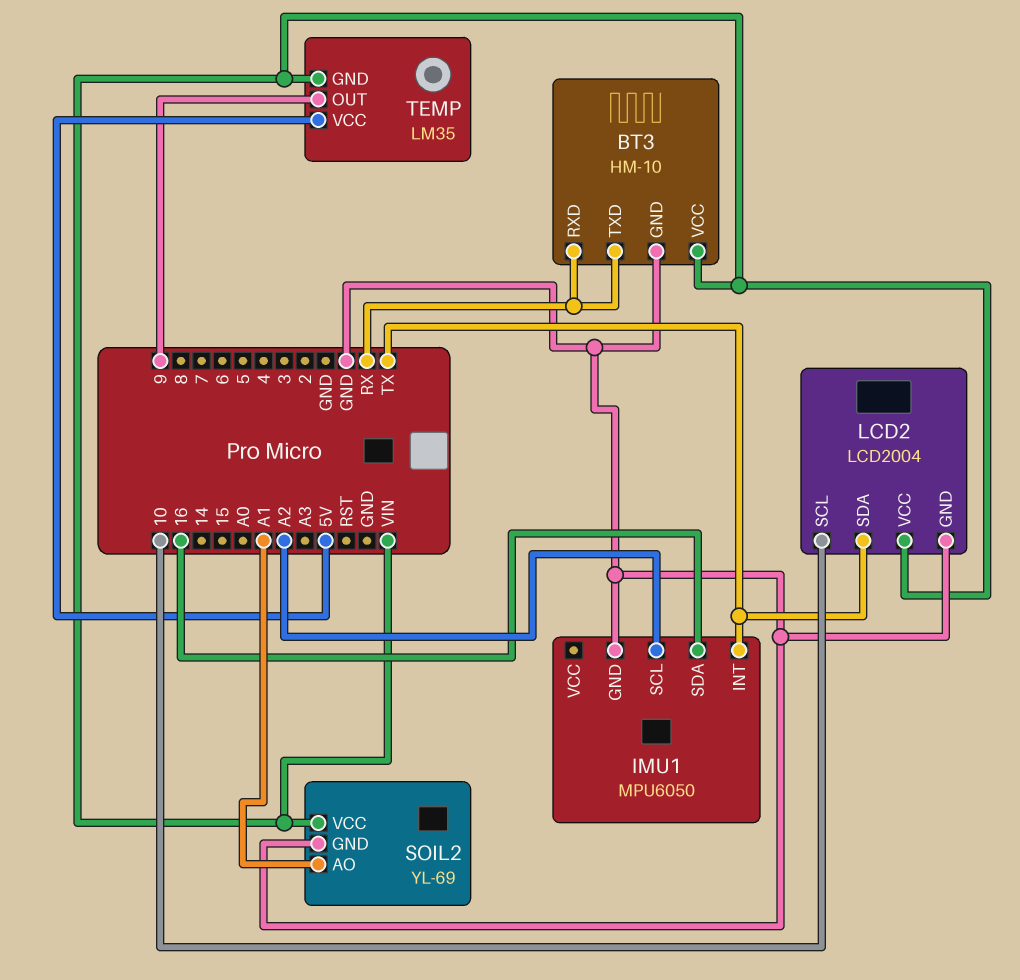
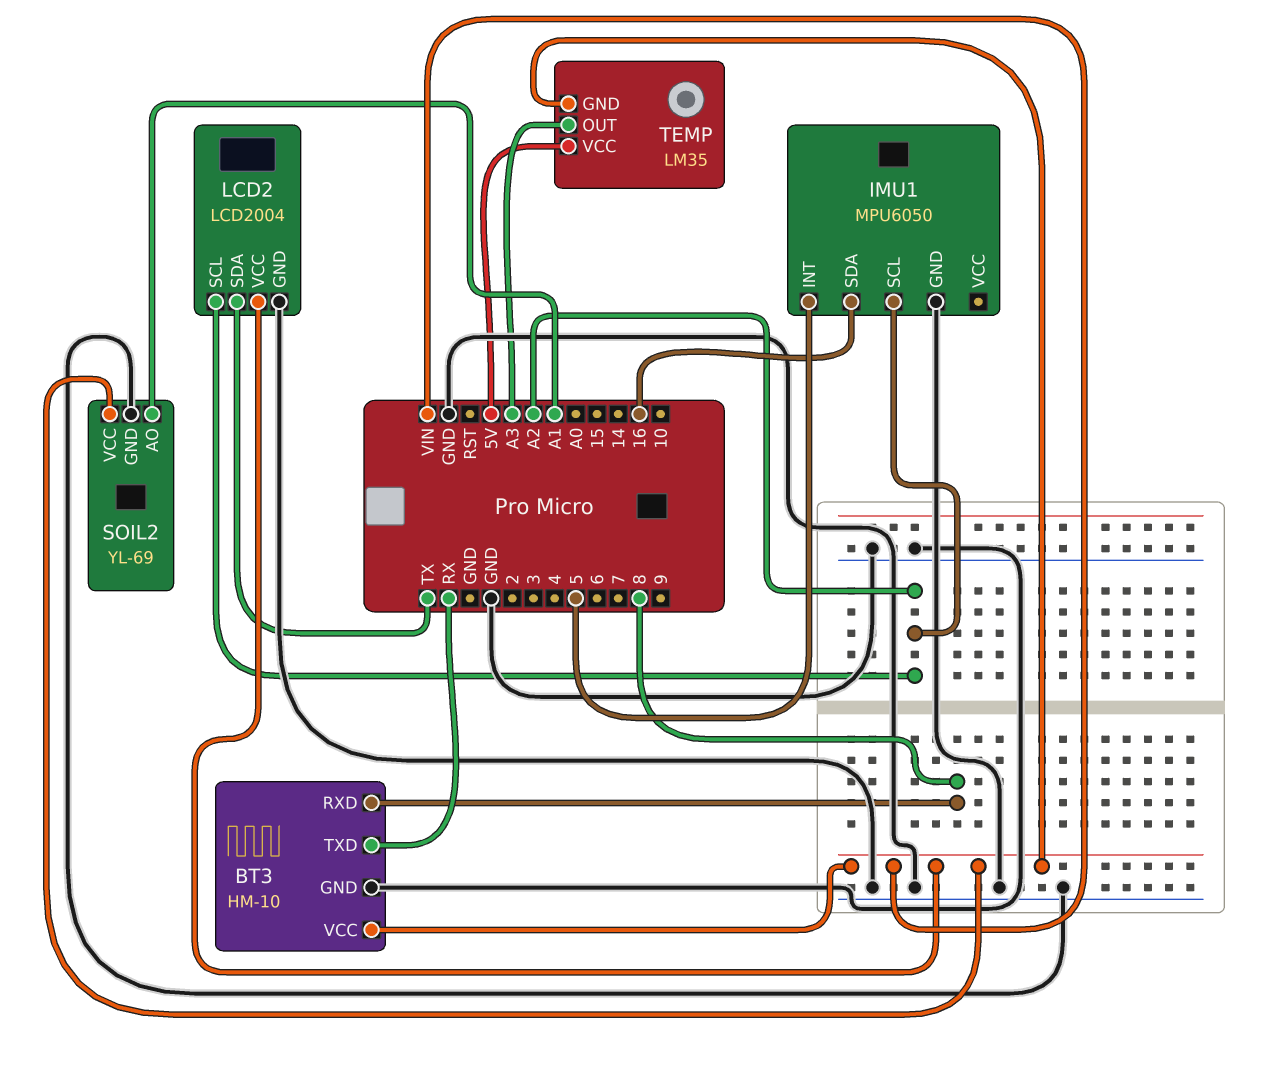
BT3 pin RXD: RX -> 8
IMU1 pin INT: TX -> 5
LCD2 pin SCL: 10 -> A2
TEMP pin OUT: 9 -> A3

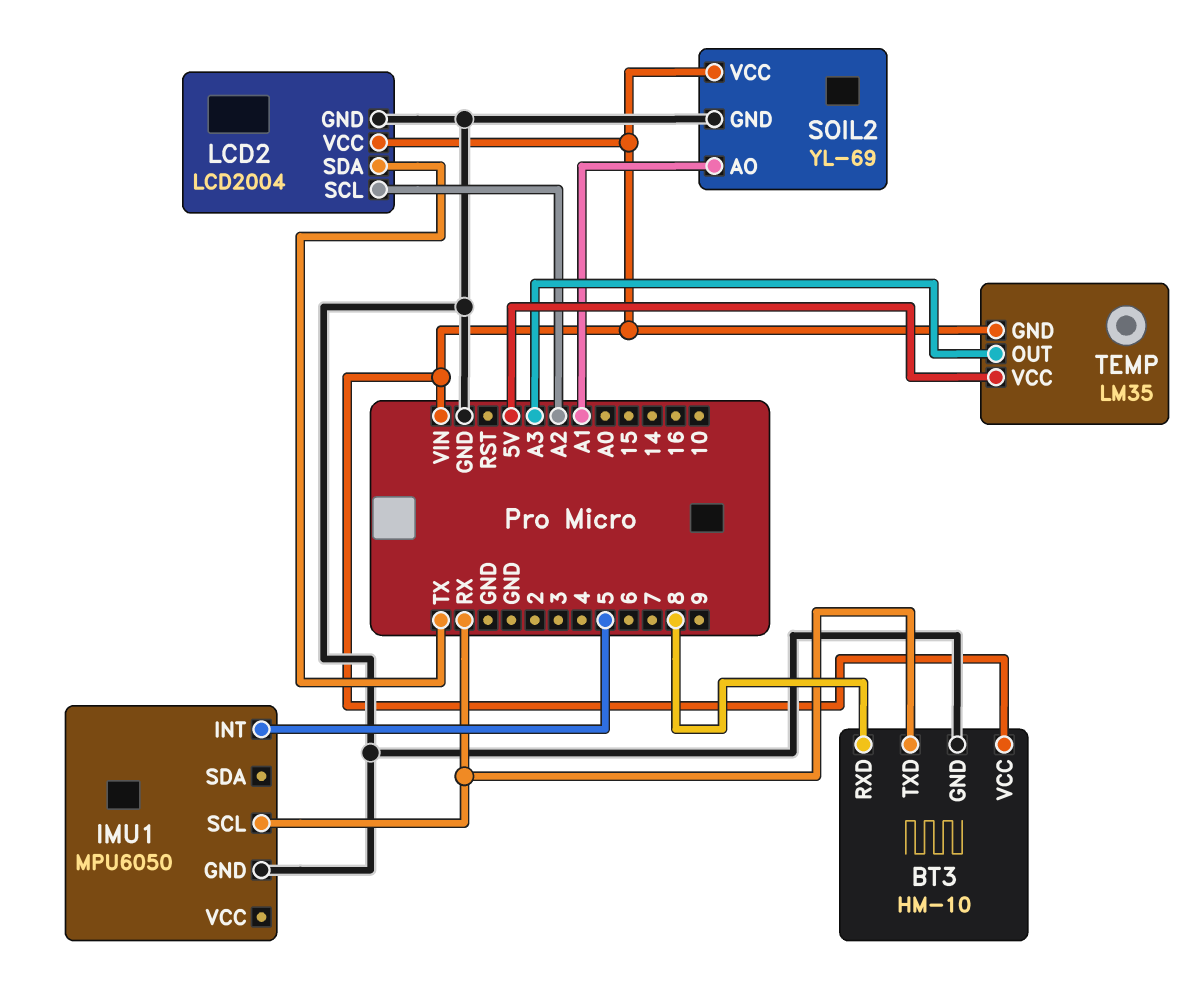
IMU1 pin SCL: A2 -> RX
IMU1 pin SDA: 16 -> none

